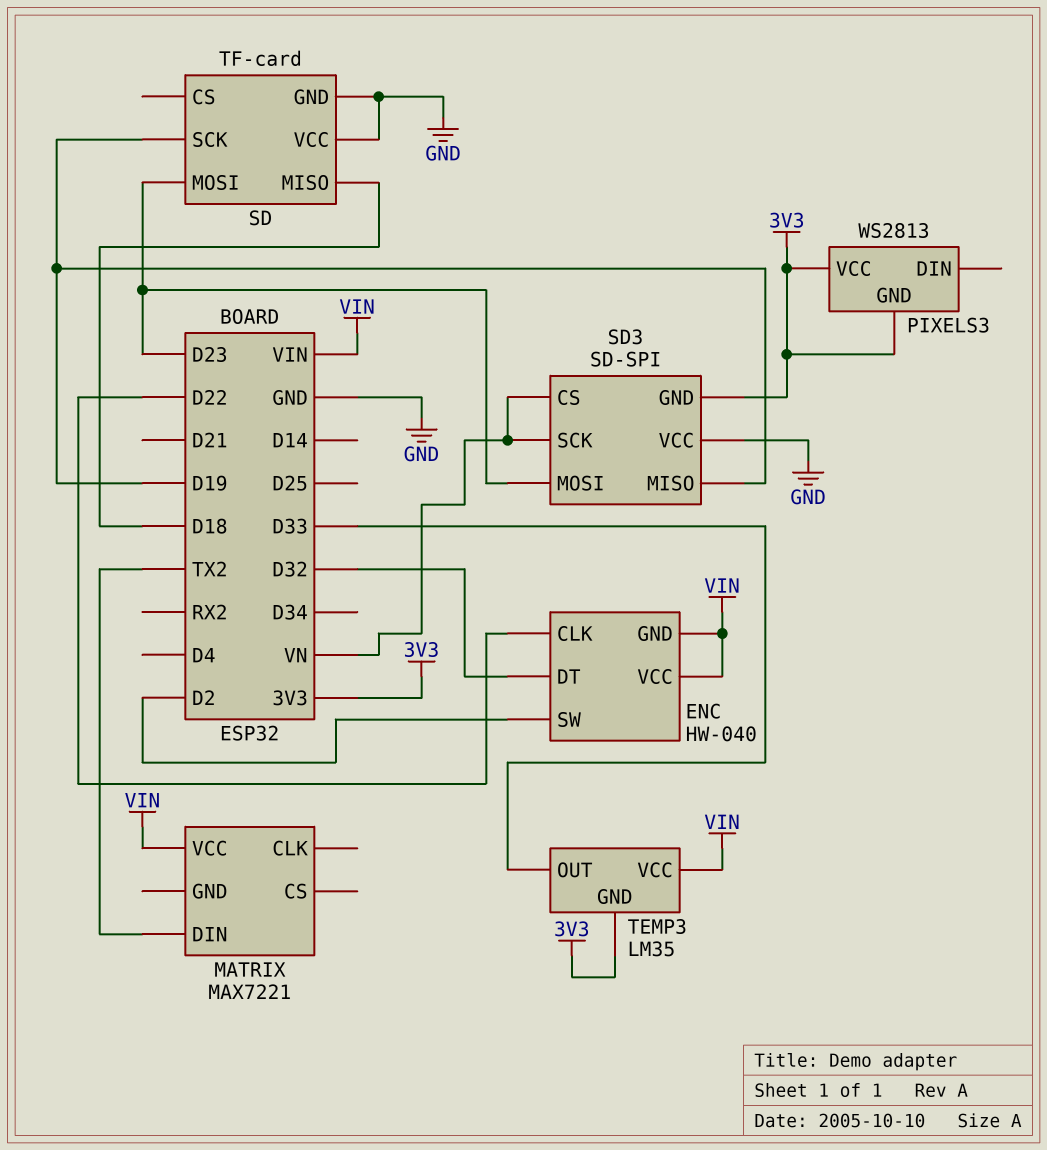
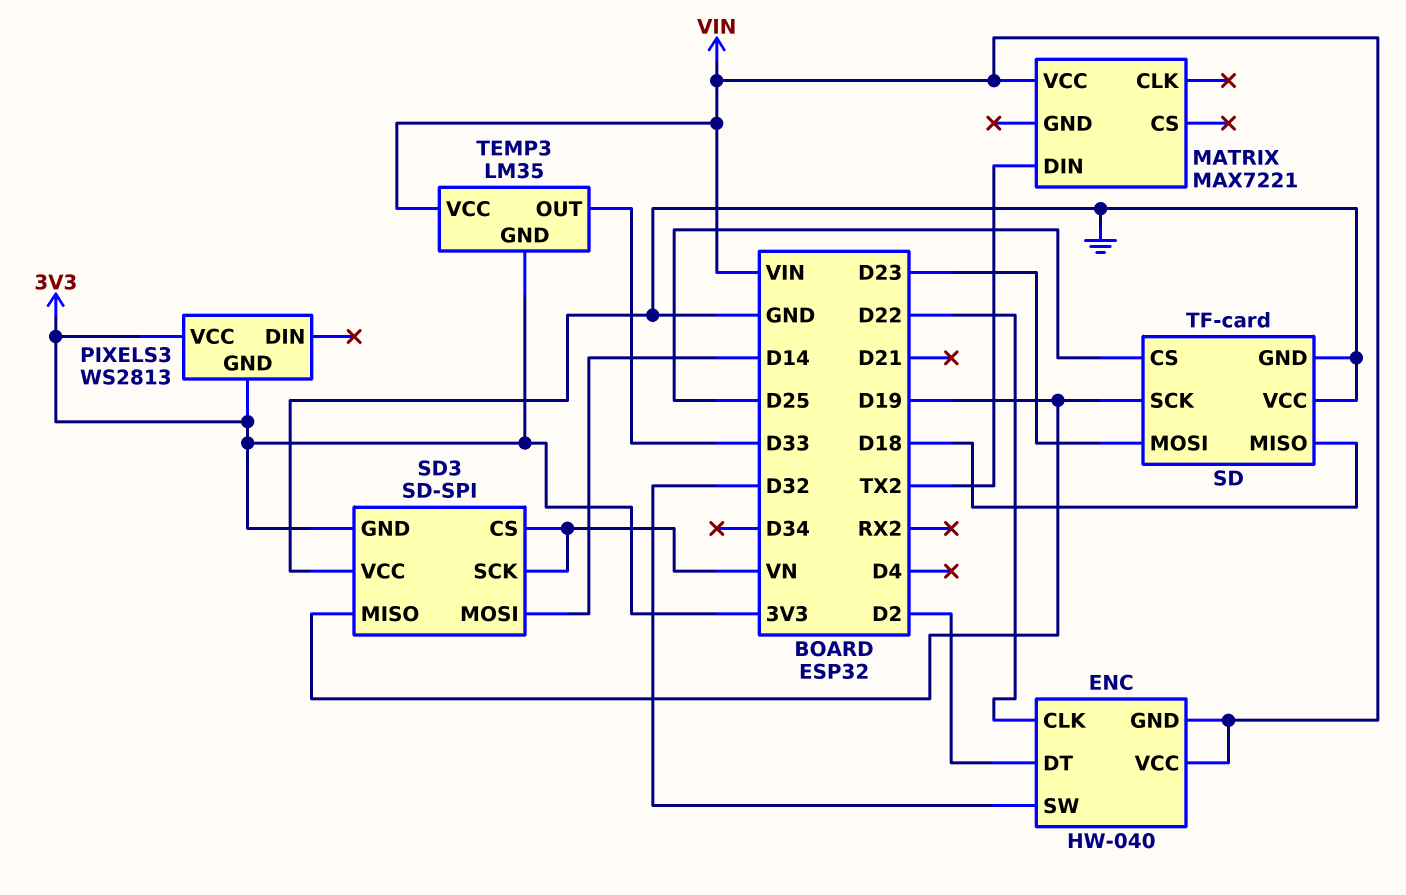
ENC pin DT: D32 -> D2
ENC pin SW: D2 -> D32
SD pin CS: none -> D25
SD3 pin MOSI: D23 -> D14

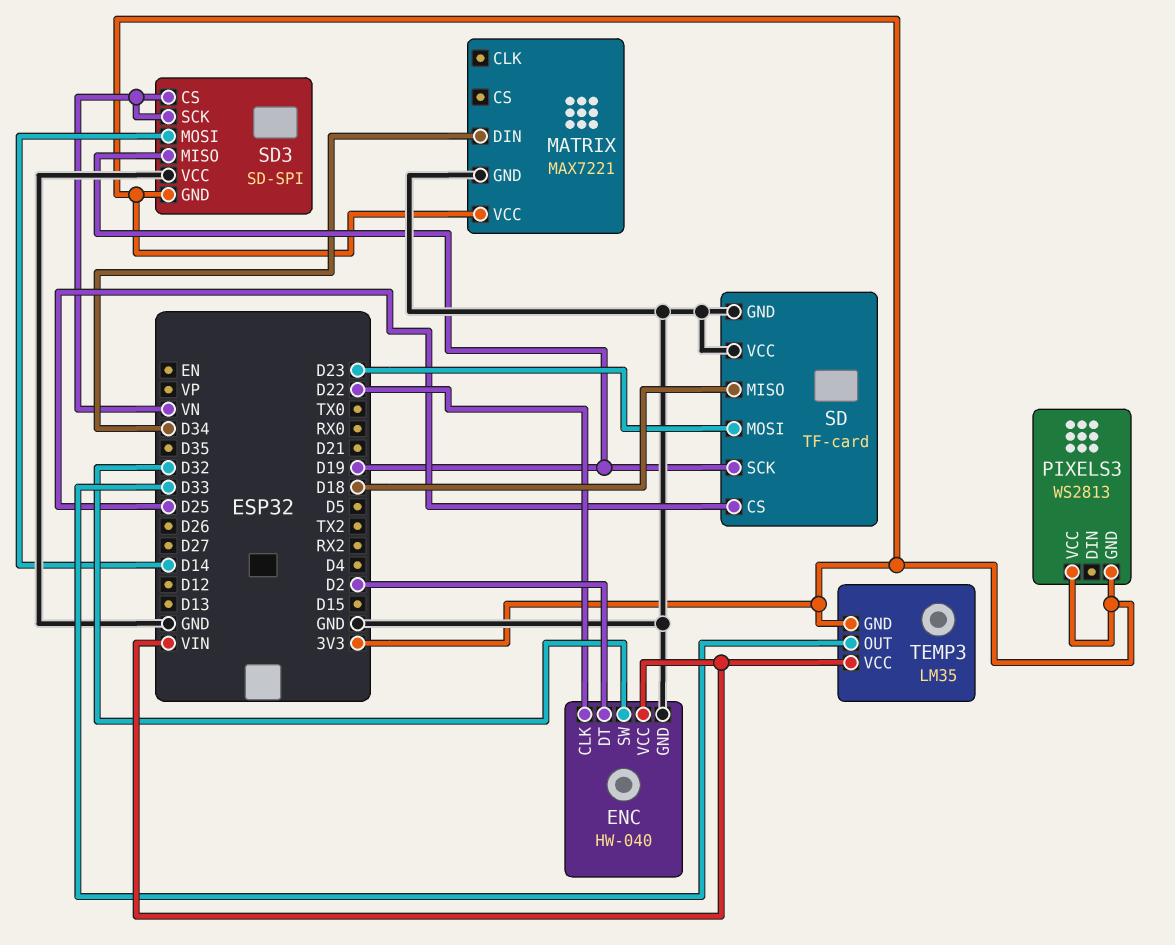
ENC pin GND: VIN -> GND
MATRIX pin DIN: TX2 -> D34
MATRIX pin GND: none -> GND
MATRIX pin VCC: VIN -> 3V3

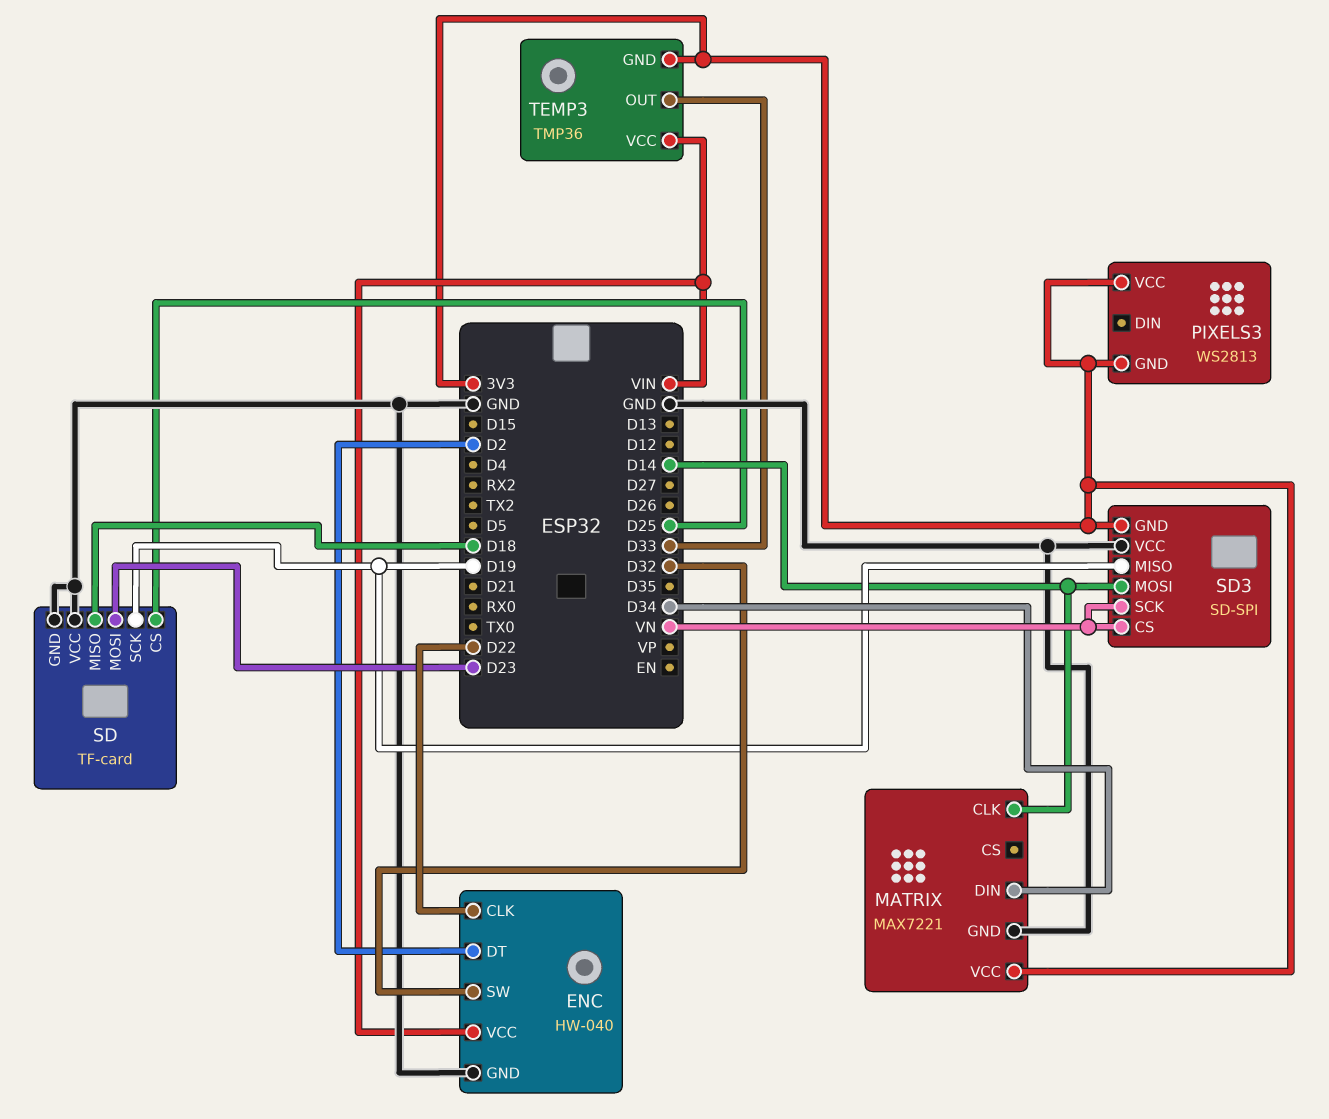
MATRIX pin CLK: none -> D14
TEMP3: LM35 -> TMP36

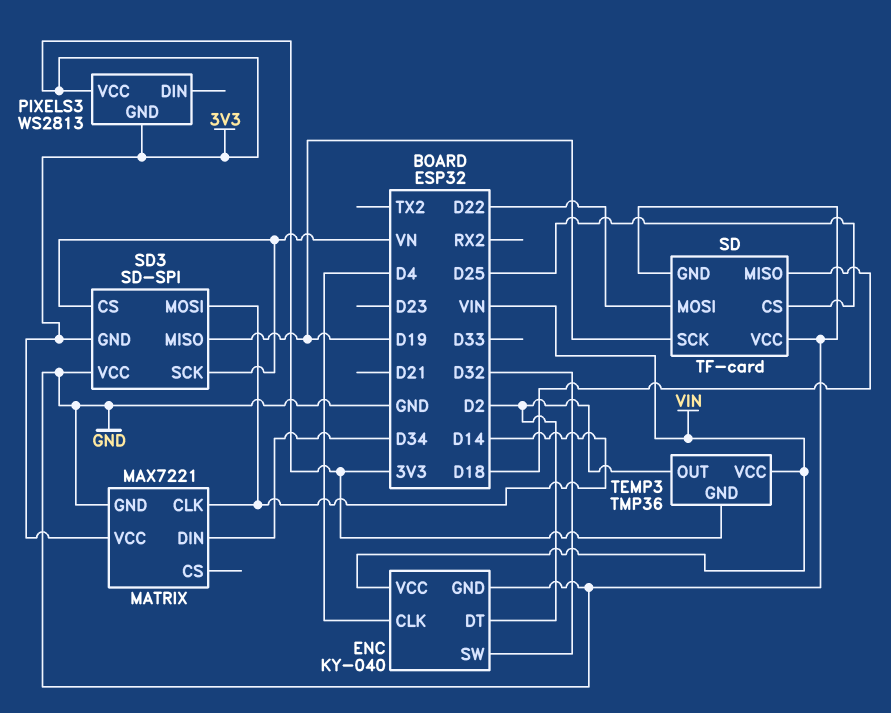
ENC: HW-040 -> KY-040
ENC pin CLK: D22 -> D4
SD pin MOSI: D23 -> D22
TEMP3 pin OUT: D33 -> D2

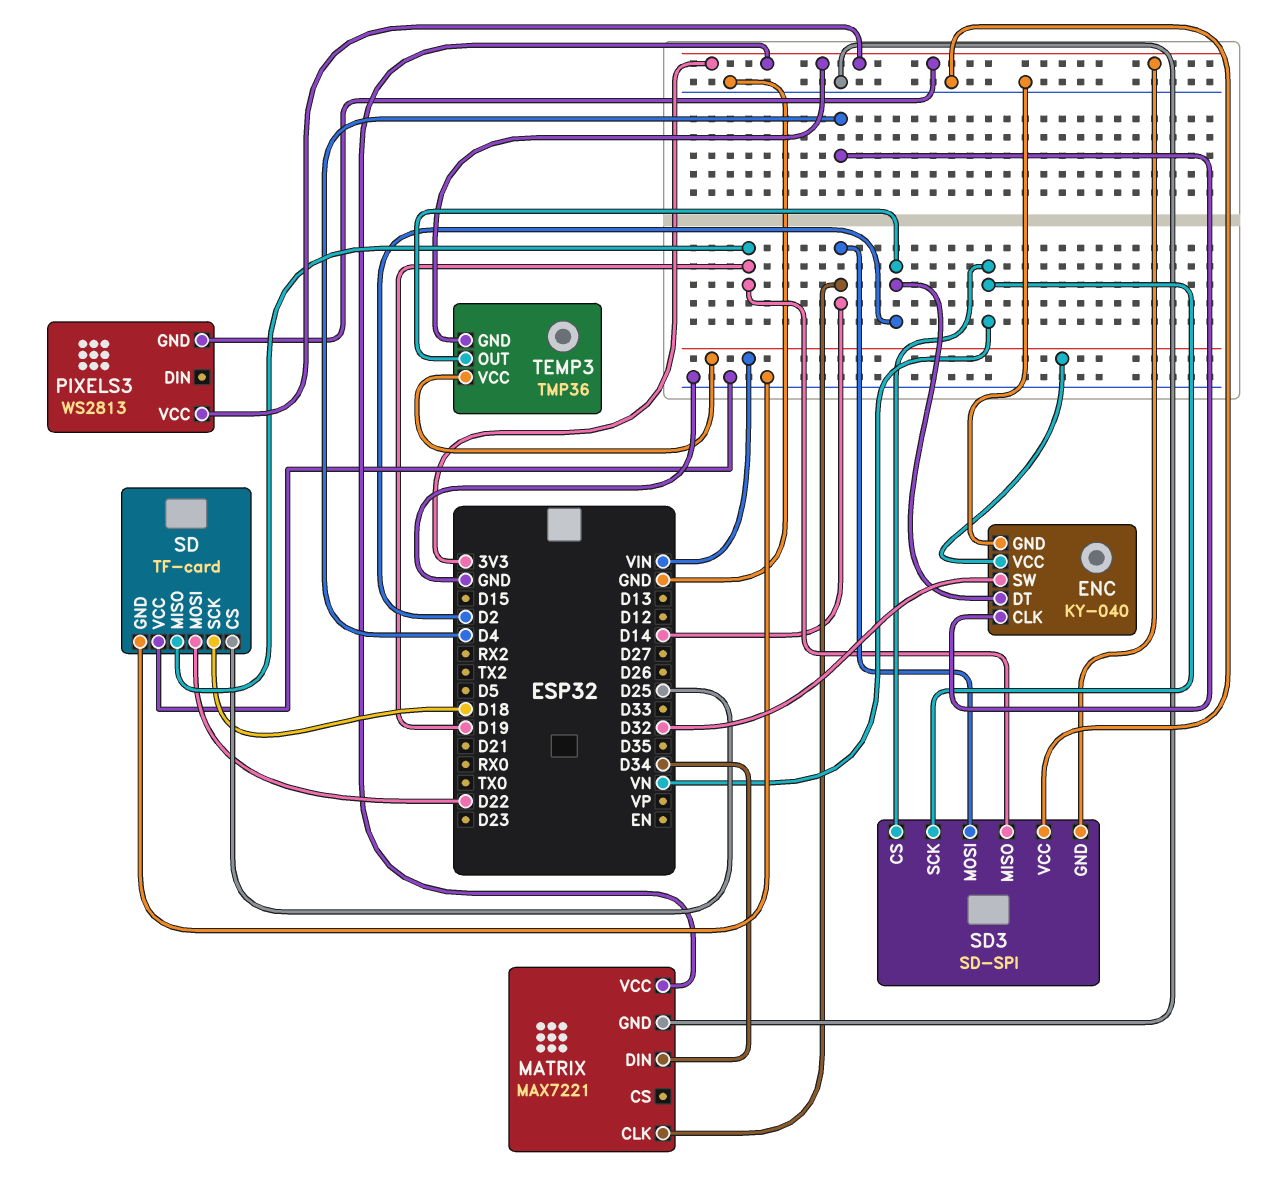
SD pin MISO: D18 -> D19
SD pin SCK: D19 -> D18

